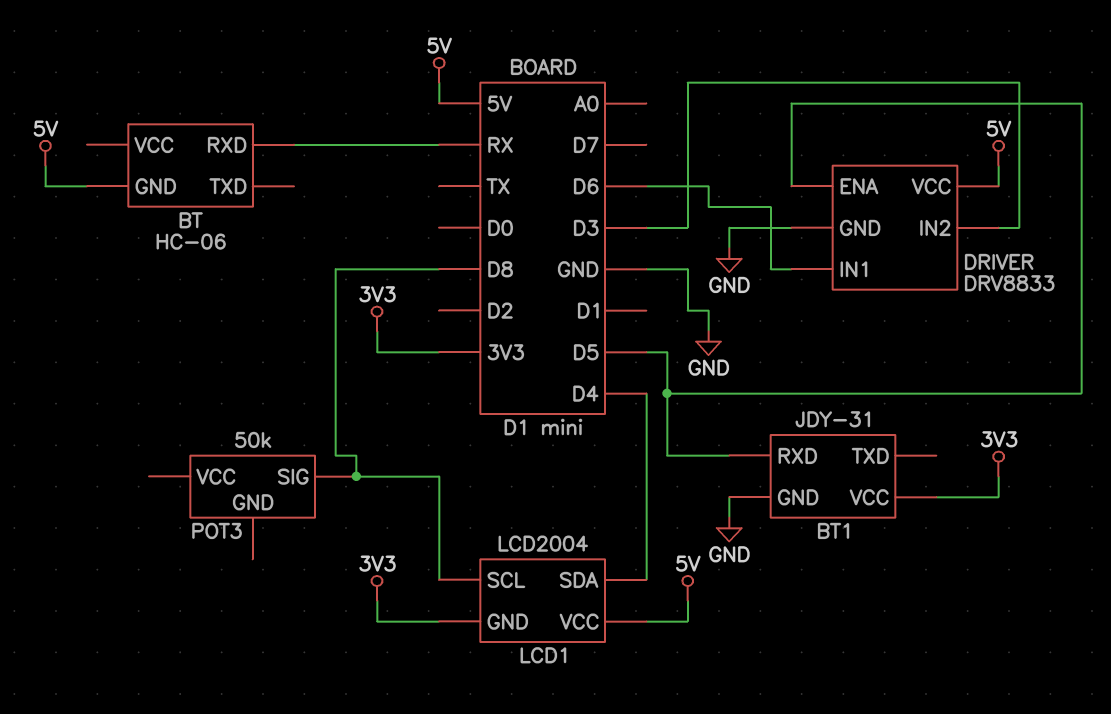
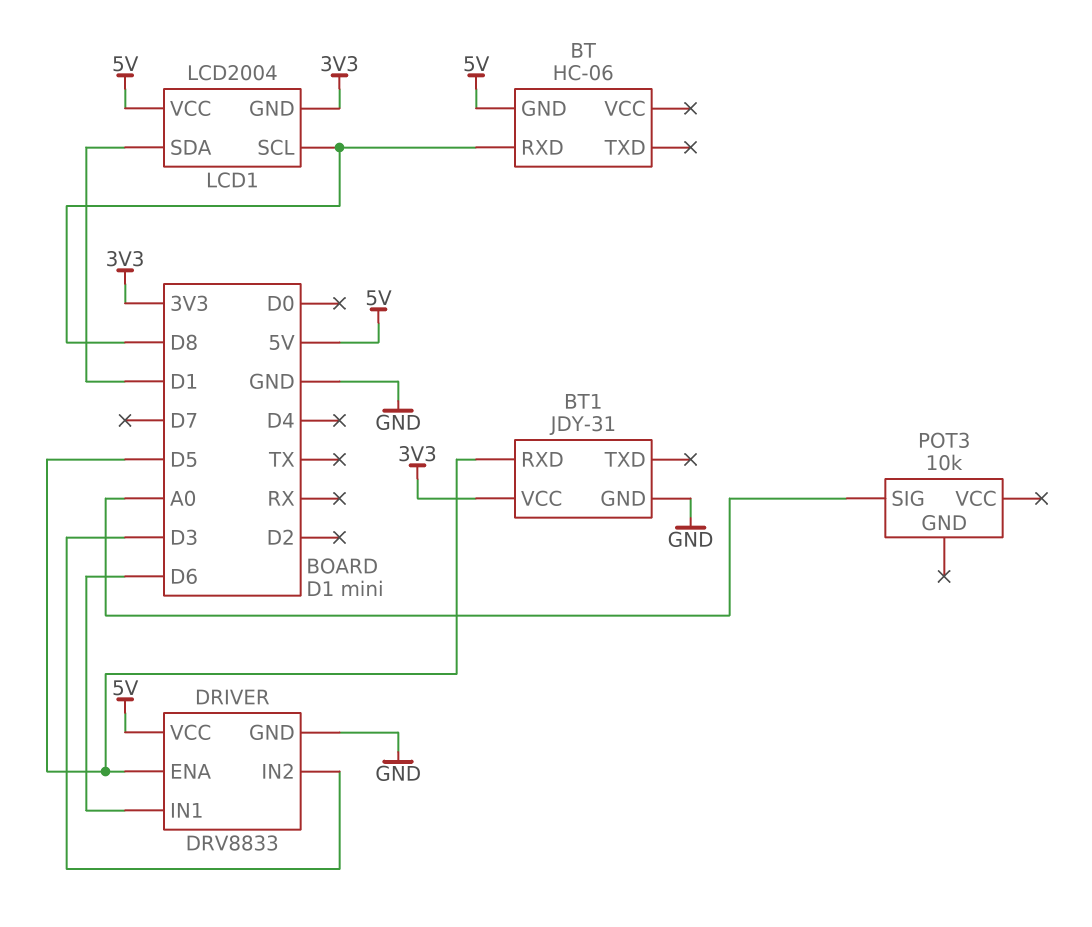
BT pin RXD: RX -> D8
LCD1 pin SDA: D4 -> D1
POT3: 50k -> 10k
POT3 pin SIG: D8 -> A0

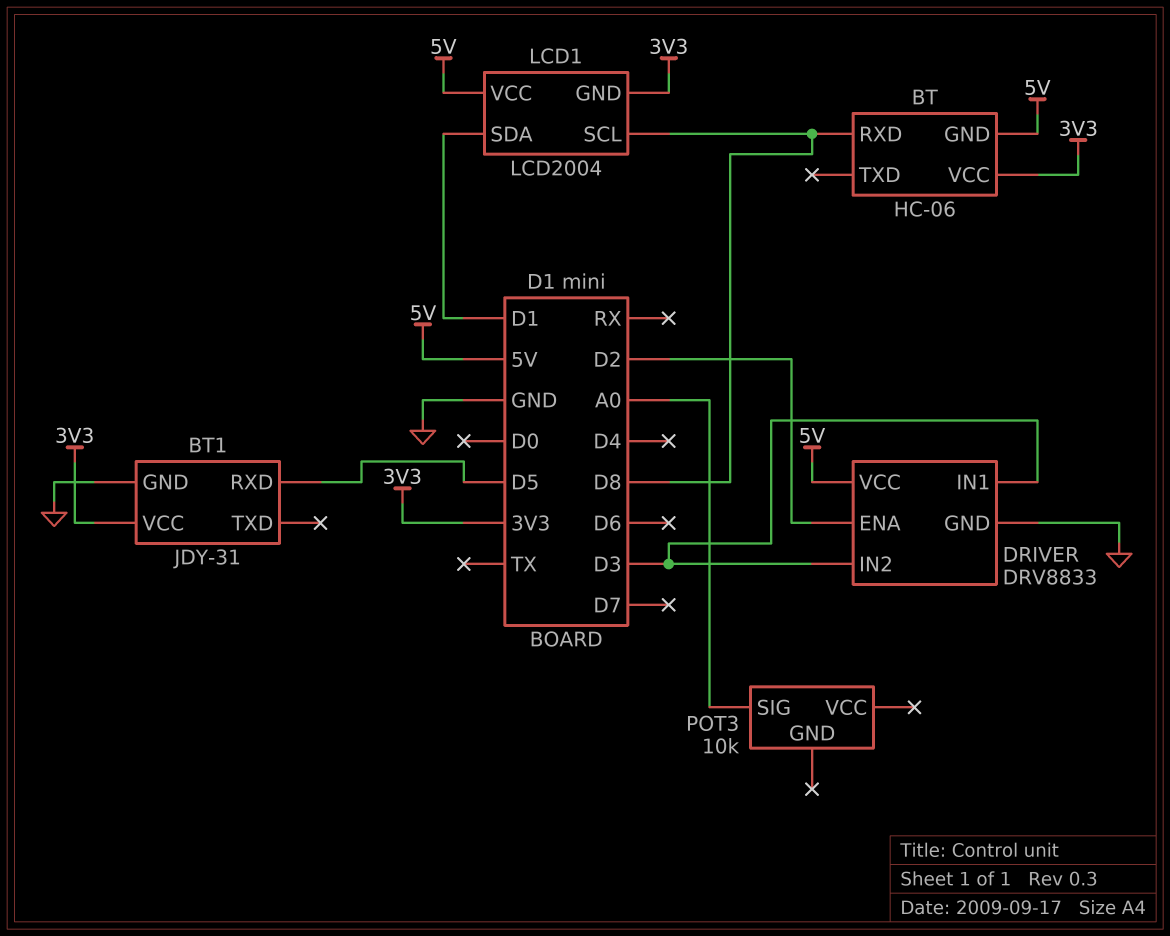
BT pin VCC: none -> 3V3
DRIVER pin ENA: D5 -> D2
DRIVER pin IN1: D6 -> D3

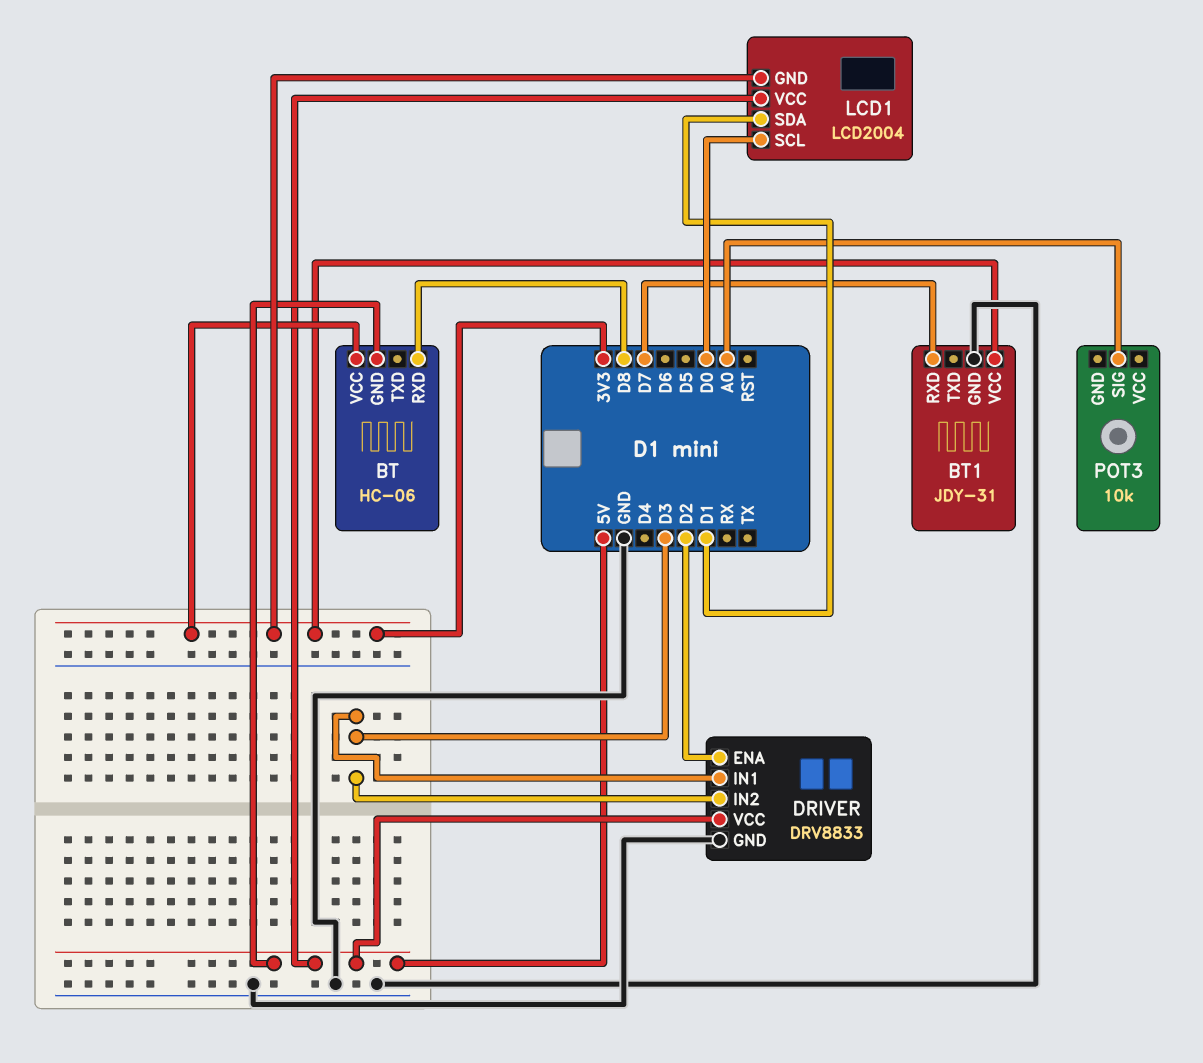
BT1 pin RXD: D5 -> D7
LCD1 pin SCL: D8 -> D0

